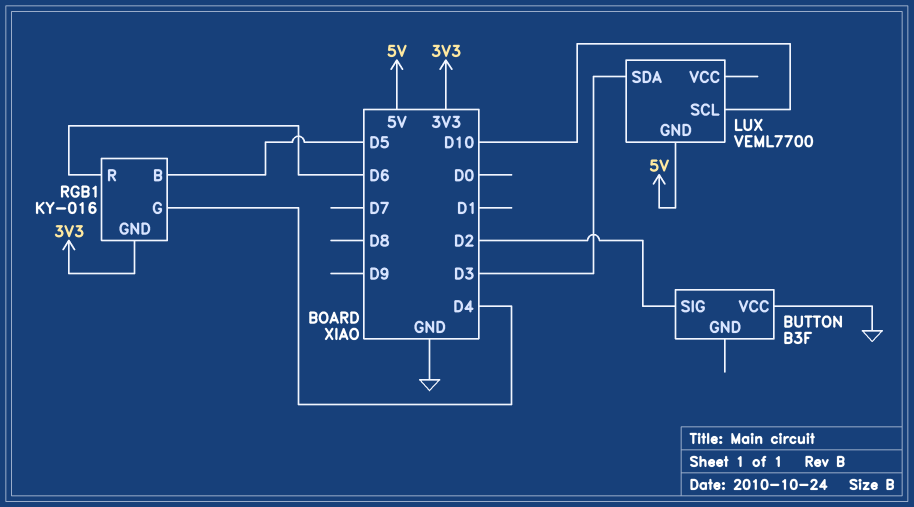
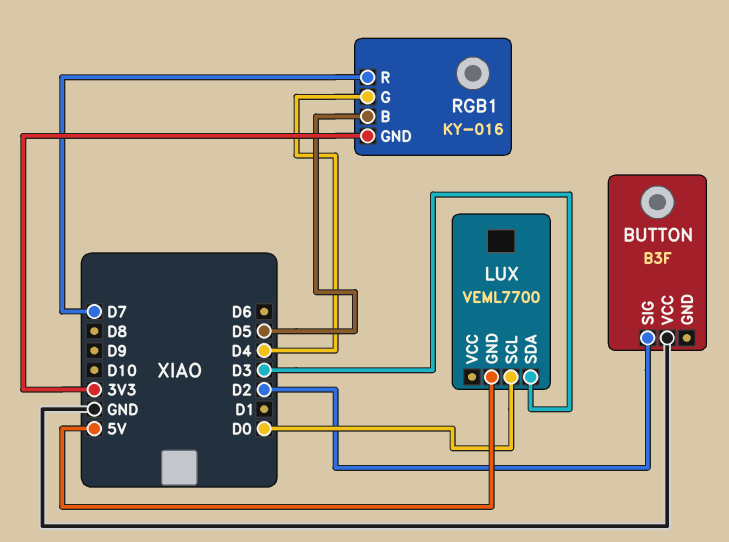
LUX pin SCL: D10 -> D0
RGB1 pin R: D6 -> D7

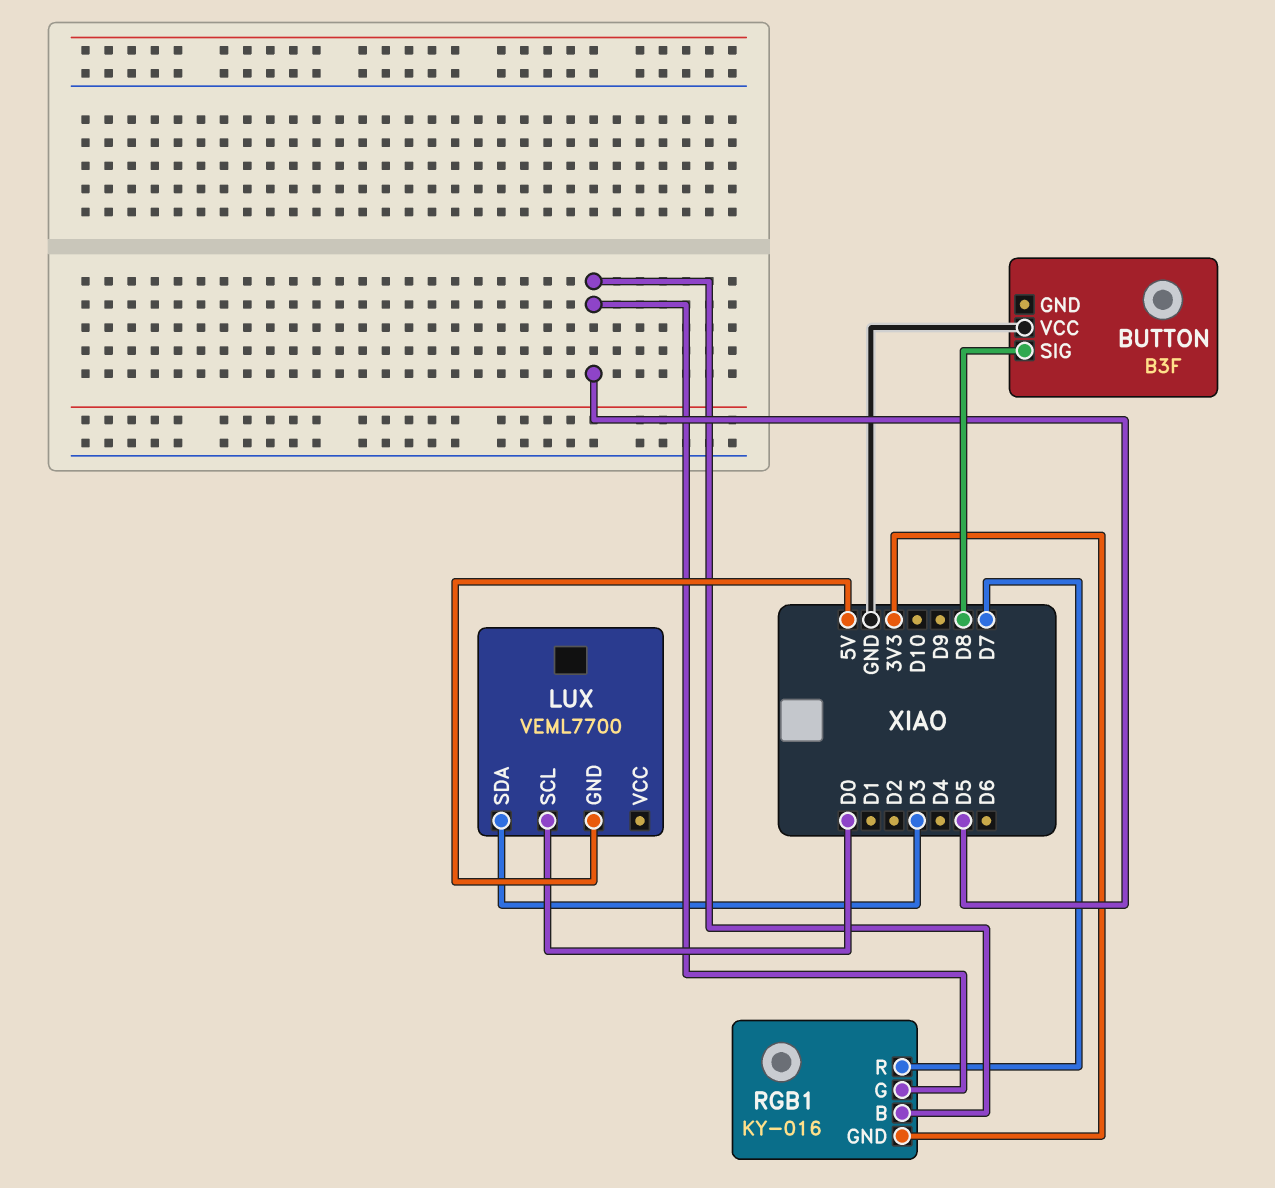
BUTTON pin SIG: D2 -> D8
RGB1 pin G: D4 -> D5

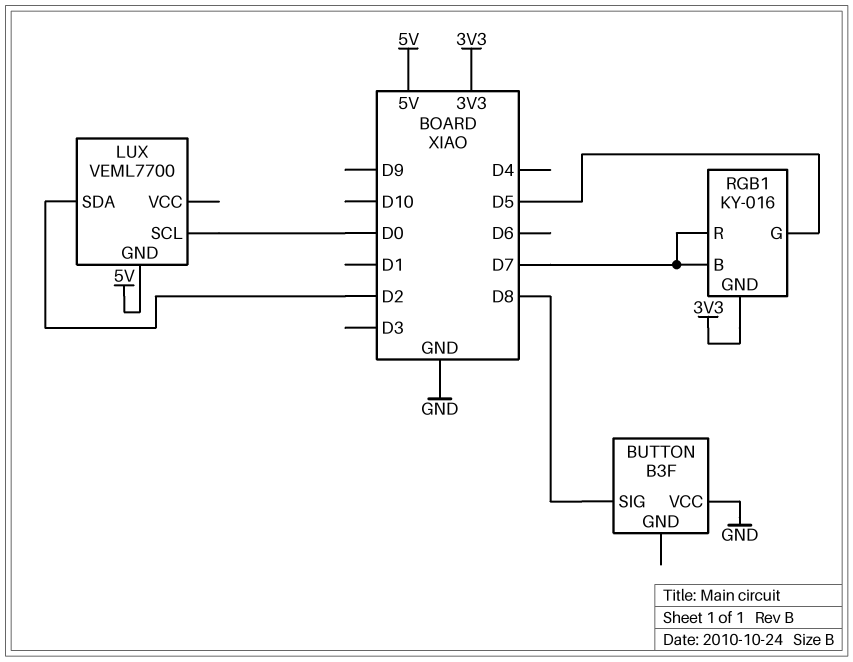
LUX pin SDA: D3 -> D2
RGB1 pin B: D5 -> D7

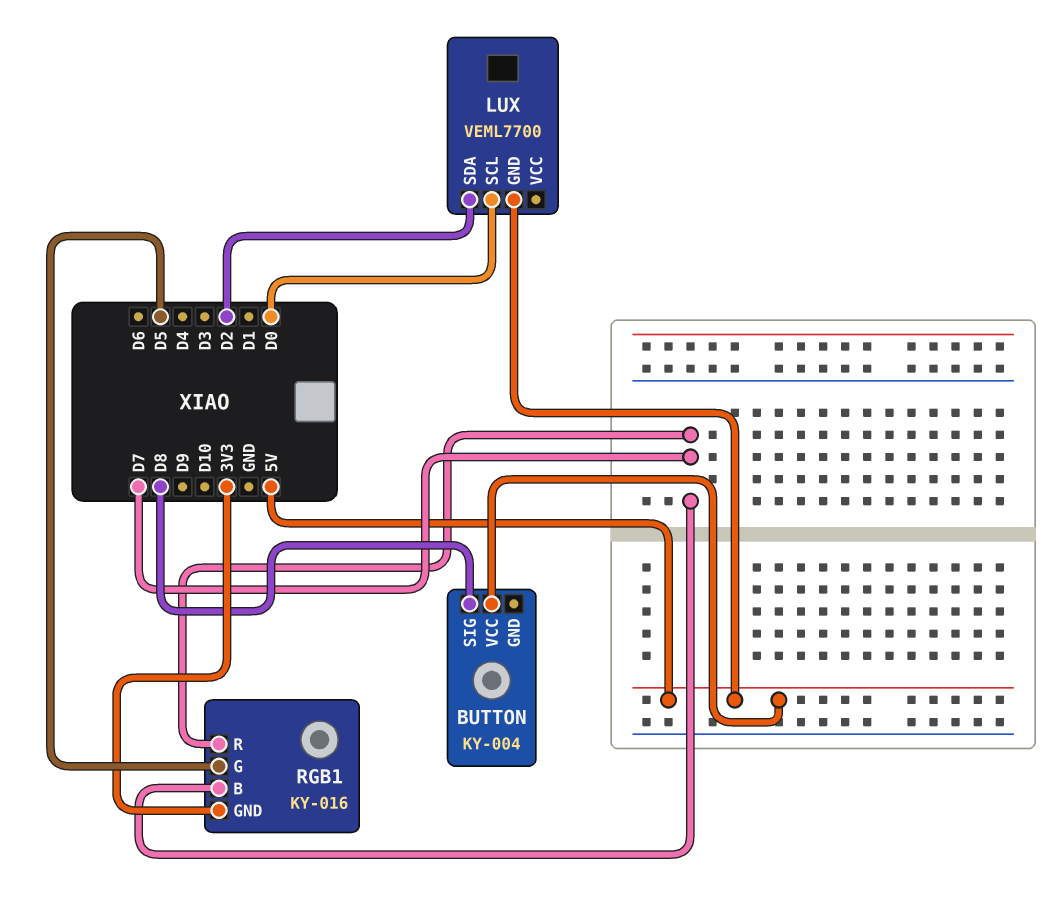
BUTTON: B3F -> KY-004
BUTTON pin VCC: GND -> 5V

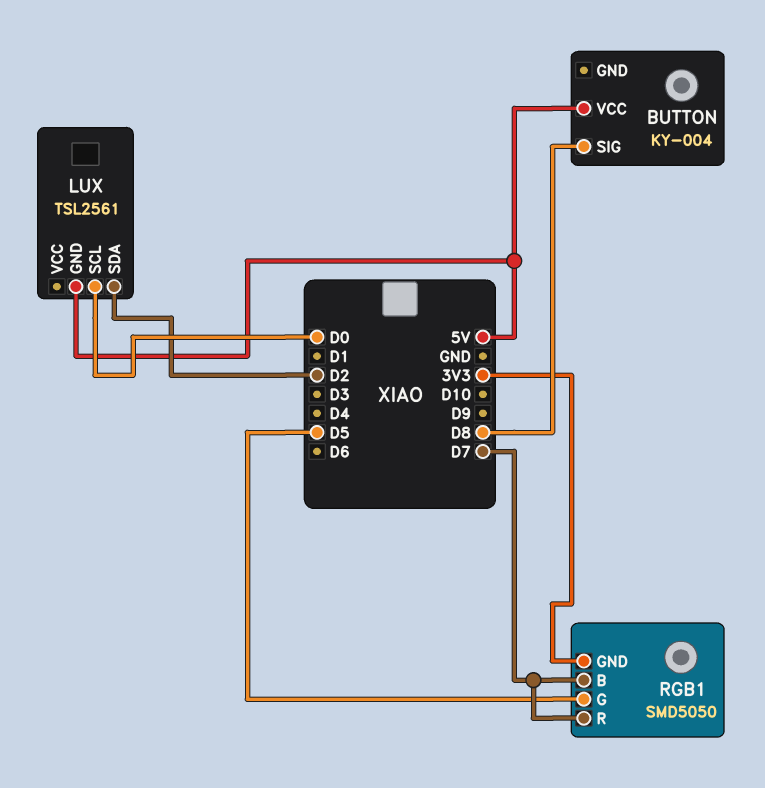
LUX: VEML7700 -> TSL2561
RGB1: KY-016 -> SMD5050

